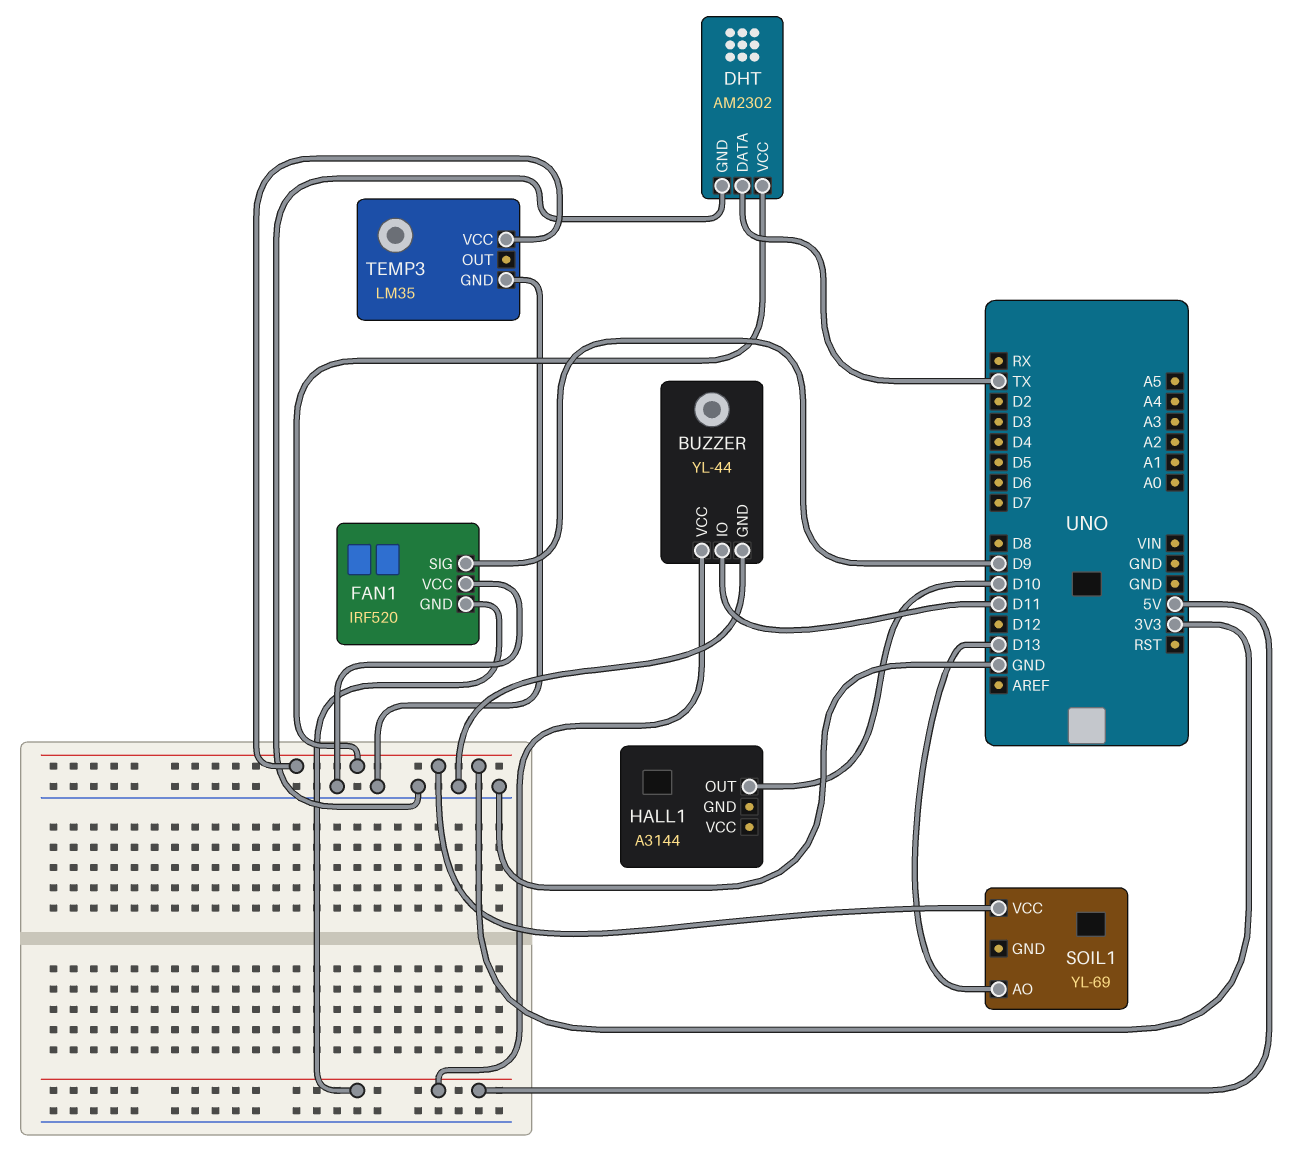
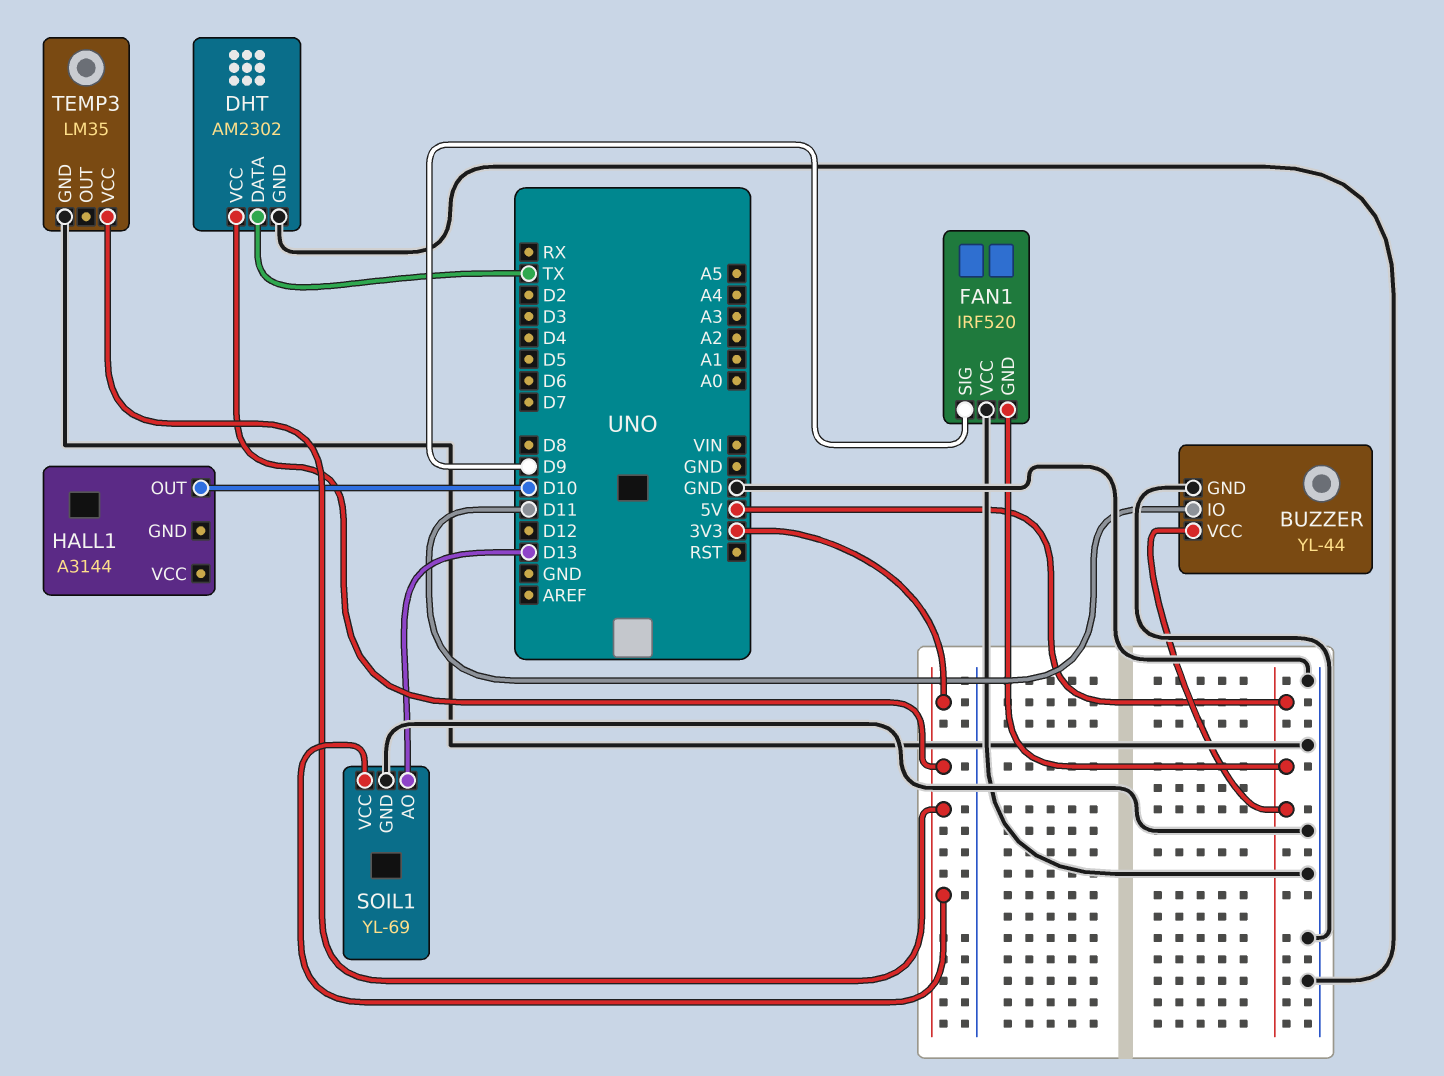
SOIL1 pin GND: none -> GND

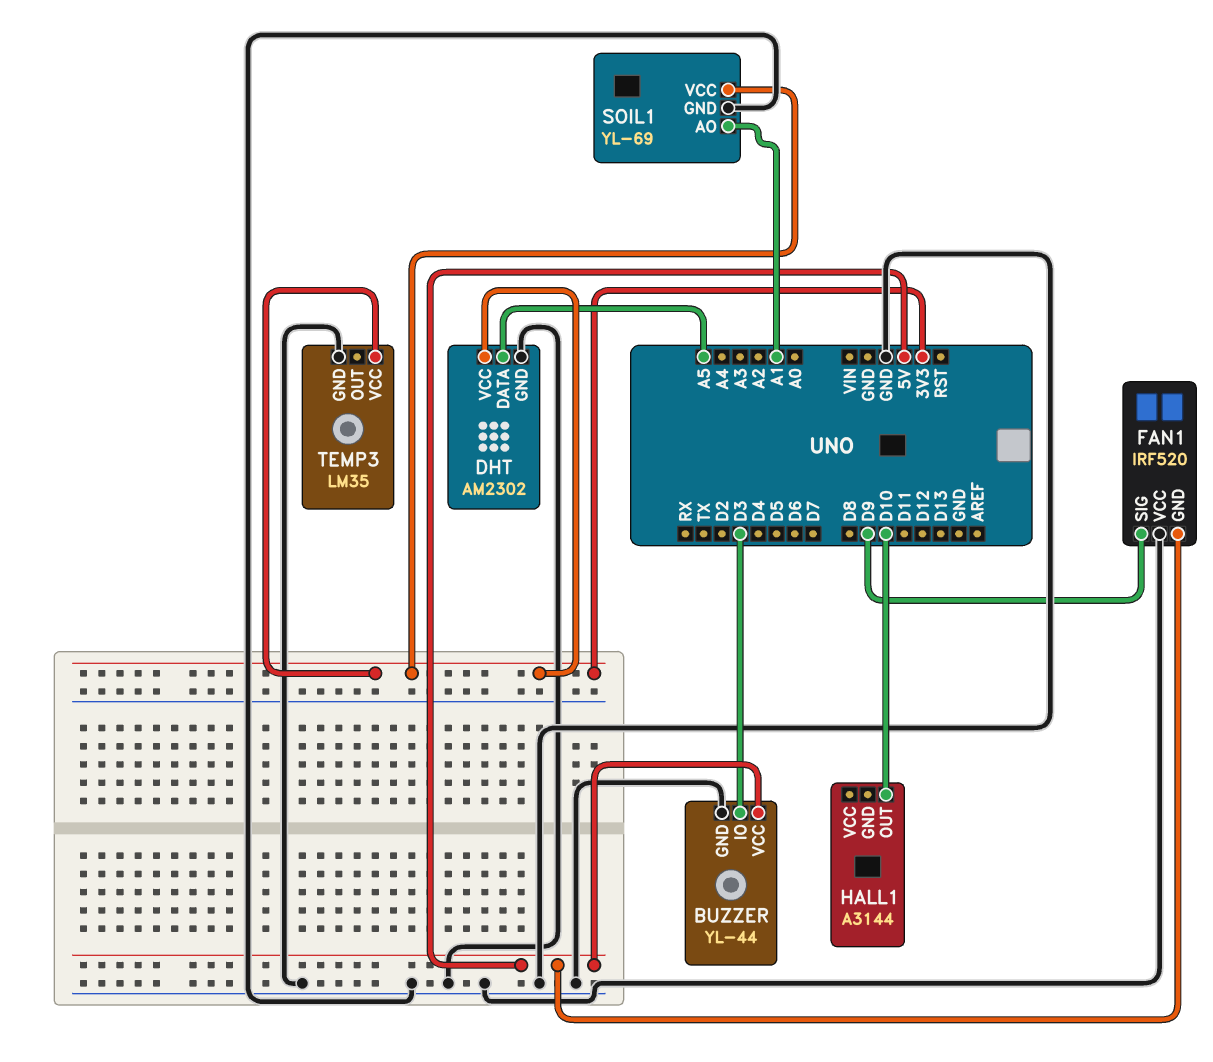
BUZZER pin IO: D11 -> D3
DHT pin DATA: TX -> A5
SOIL1 pin AO: D13 -> A1

